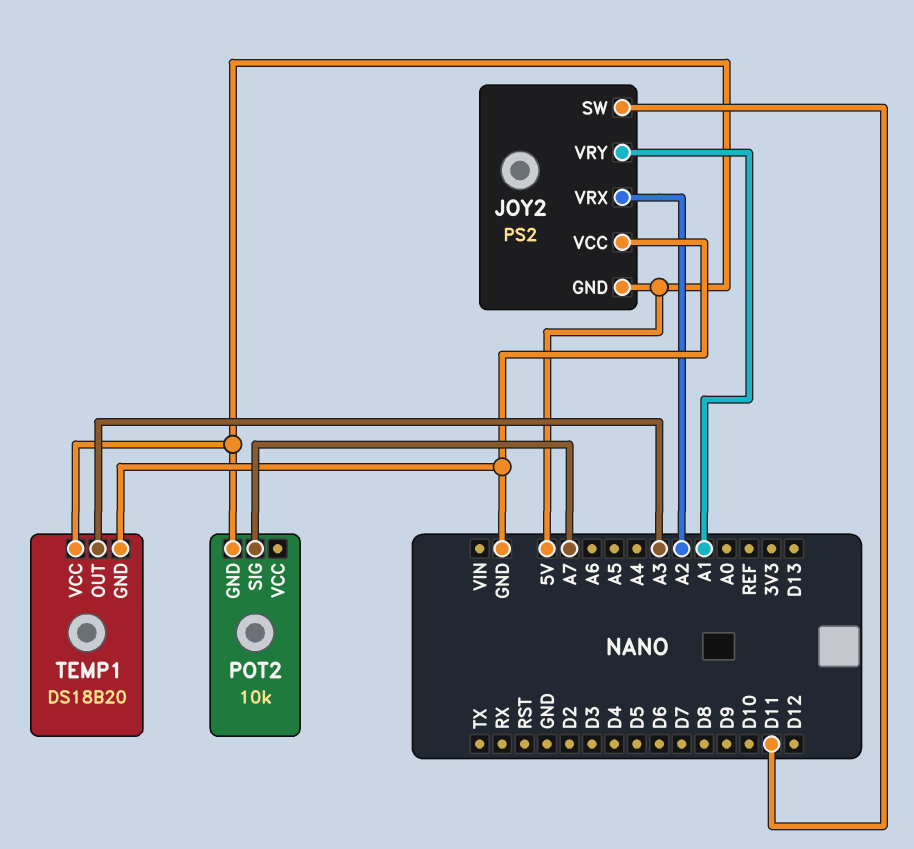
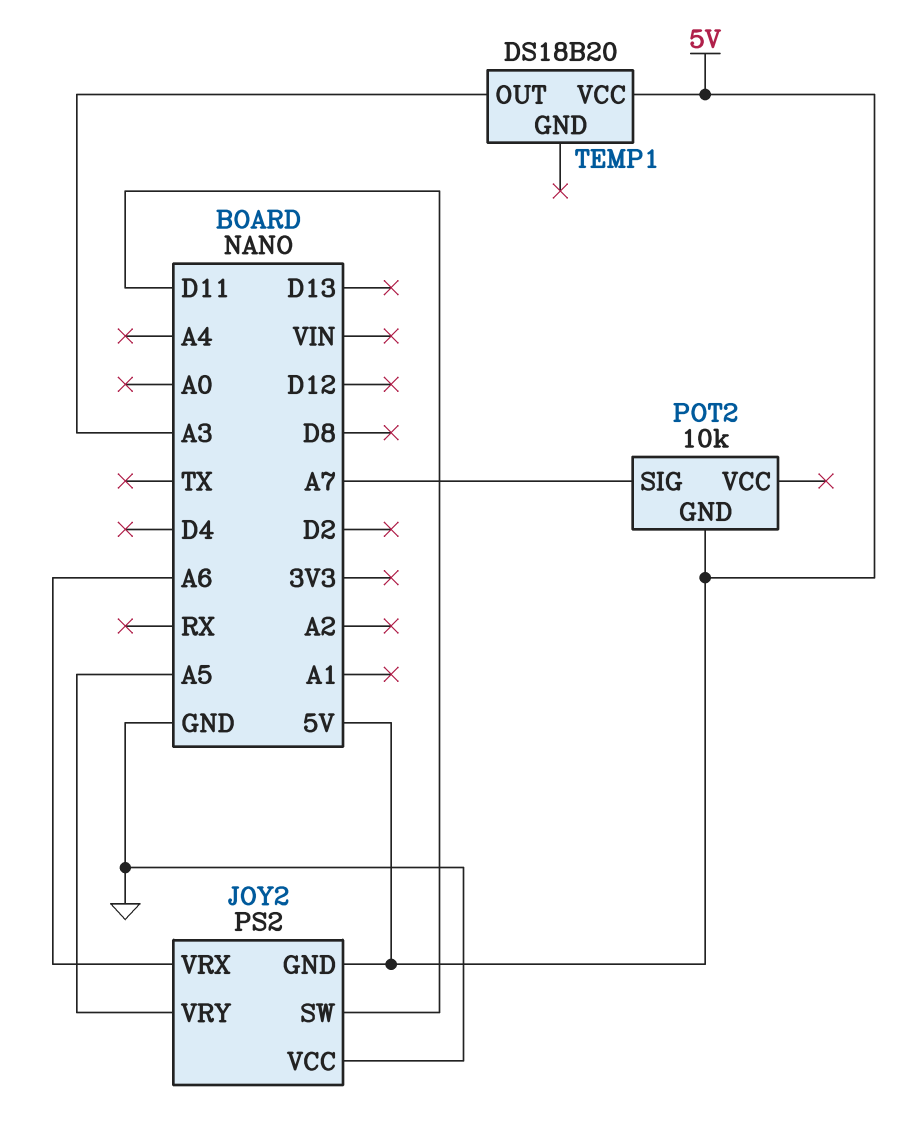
JOY2 pin VRX: A2 -> A6
JOY2 pin VRY: A1 -> A5
TEMP1 pin GND: GND -> none

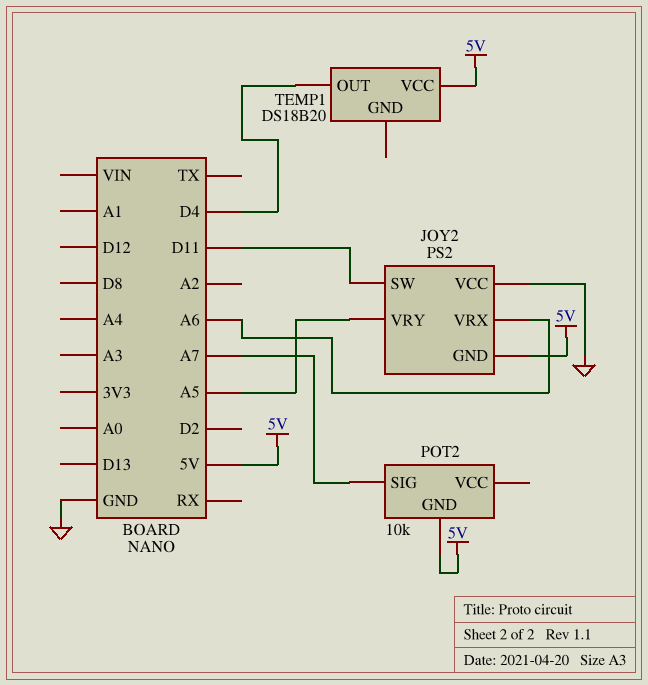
TEMP1 pin OUT: A3 -> D4

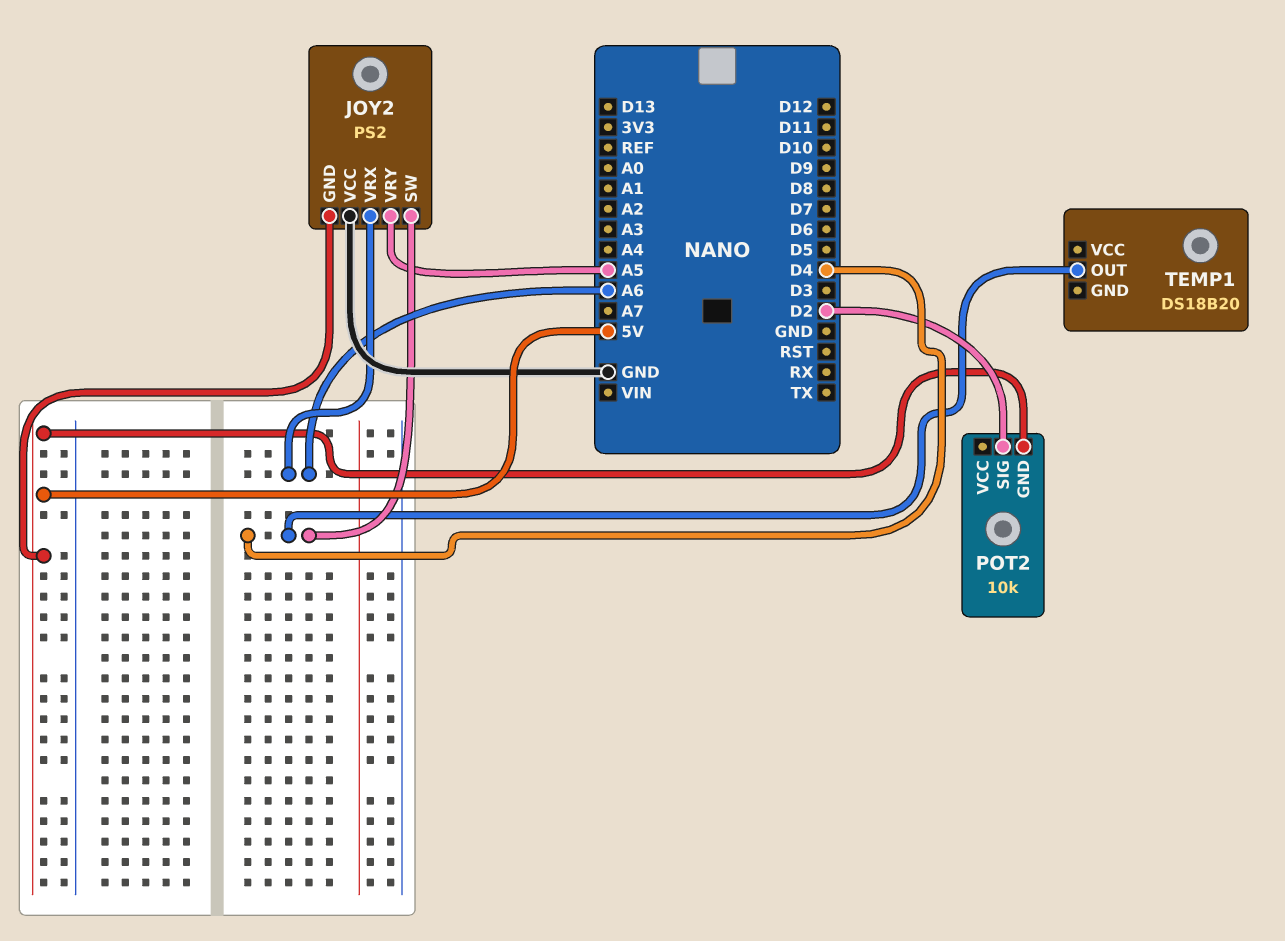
JOY2 pin SW: D11 -> D4
POT2 pin SIG: A7 -> D2
TEMP1 pin VCC: 5V -> none

